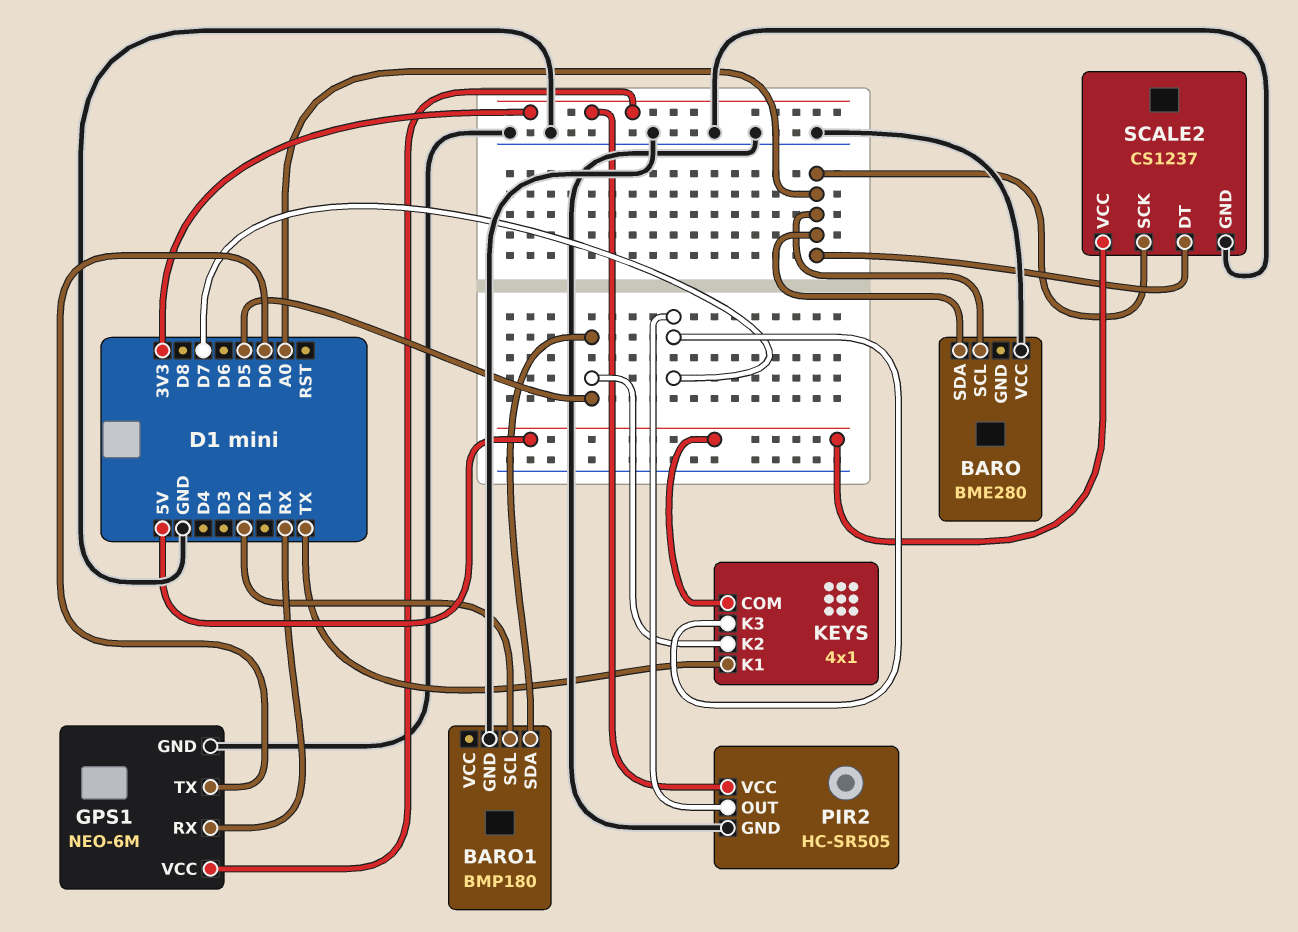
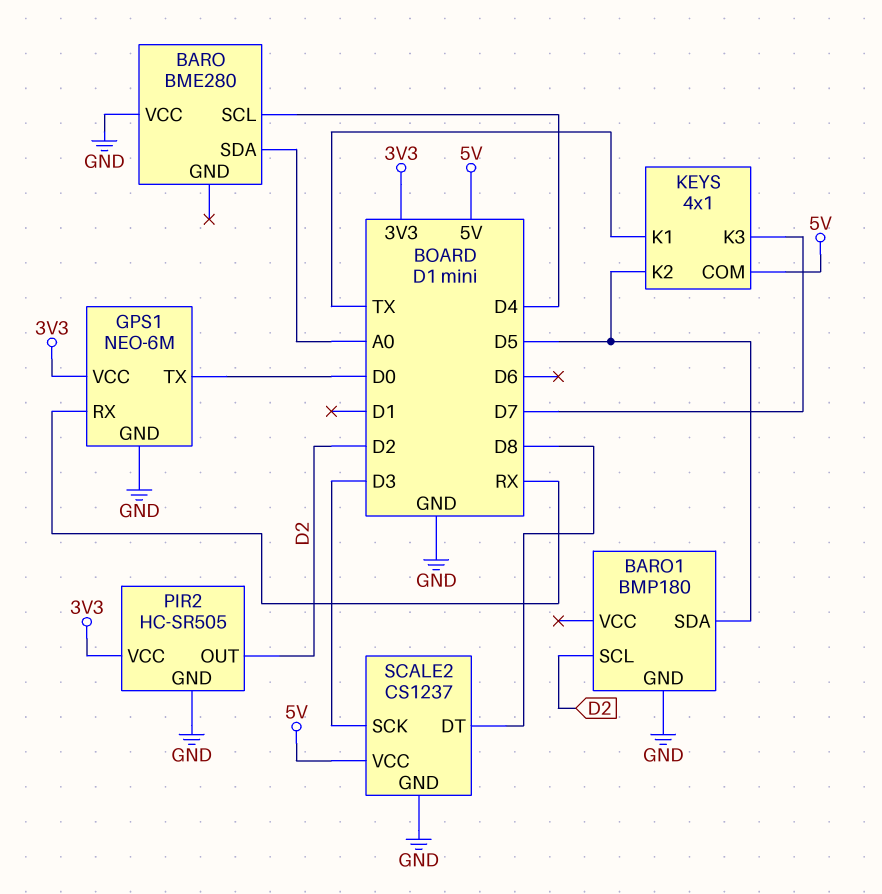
BARO pin SCL: A0 -> D4
PIR2 pin OUT: D7 -> D2
SCALE2 pin DT: A0 -> D8
SCALE2 pin SCK: A0 -> D3

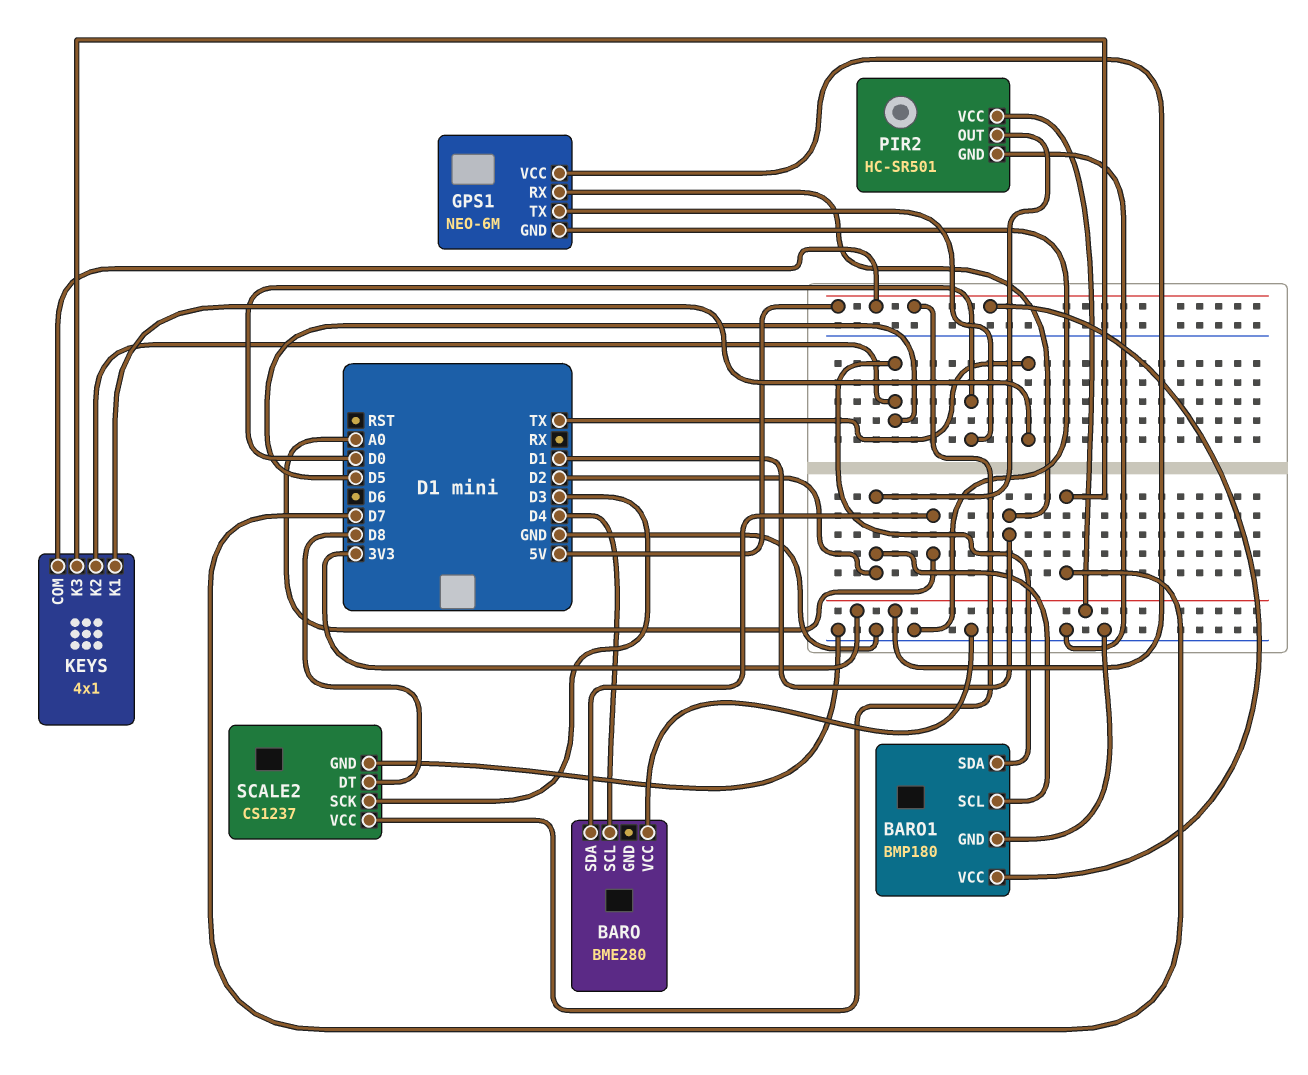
BARO1 pin VCC: none -> 5V
GPS1 pin RX: RX -> D1
PIR2: HC-SR505 -> HC-SR501

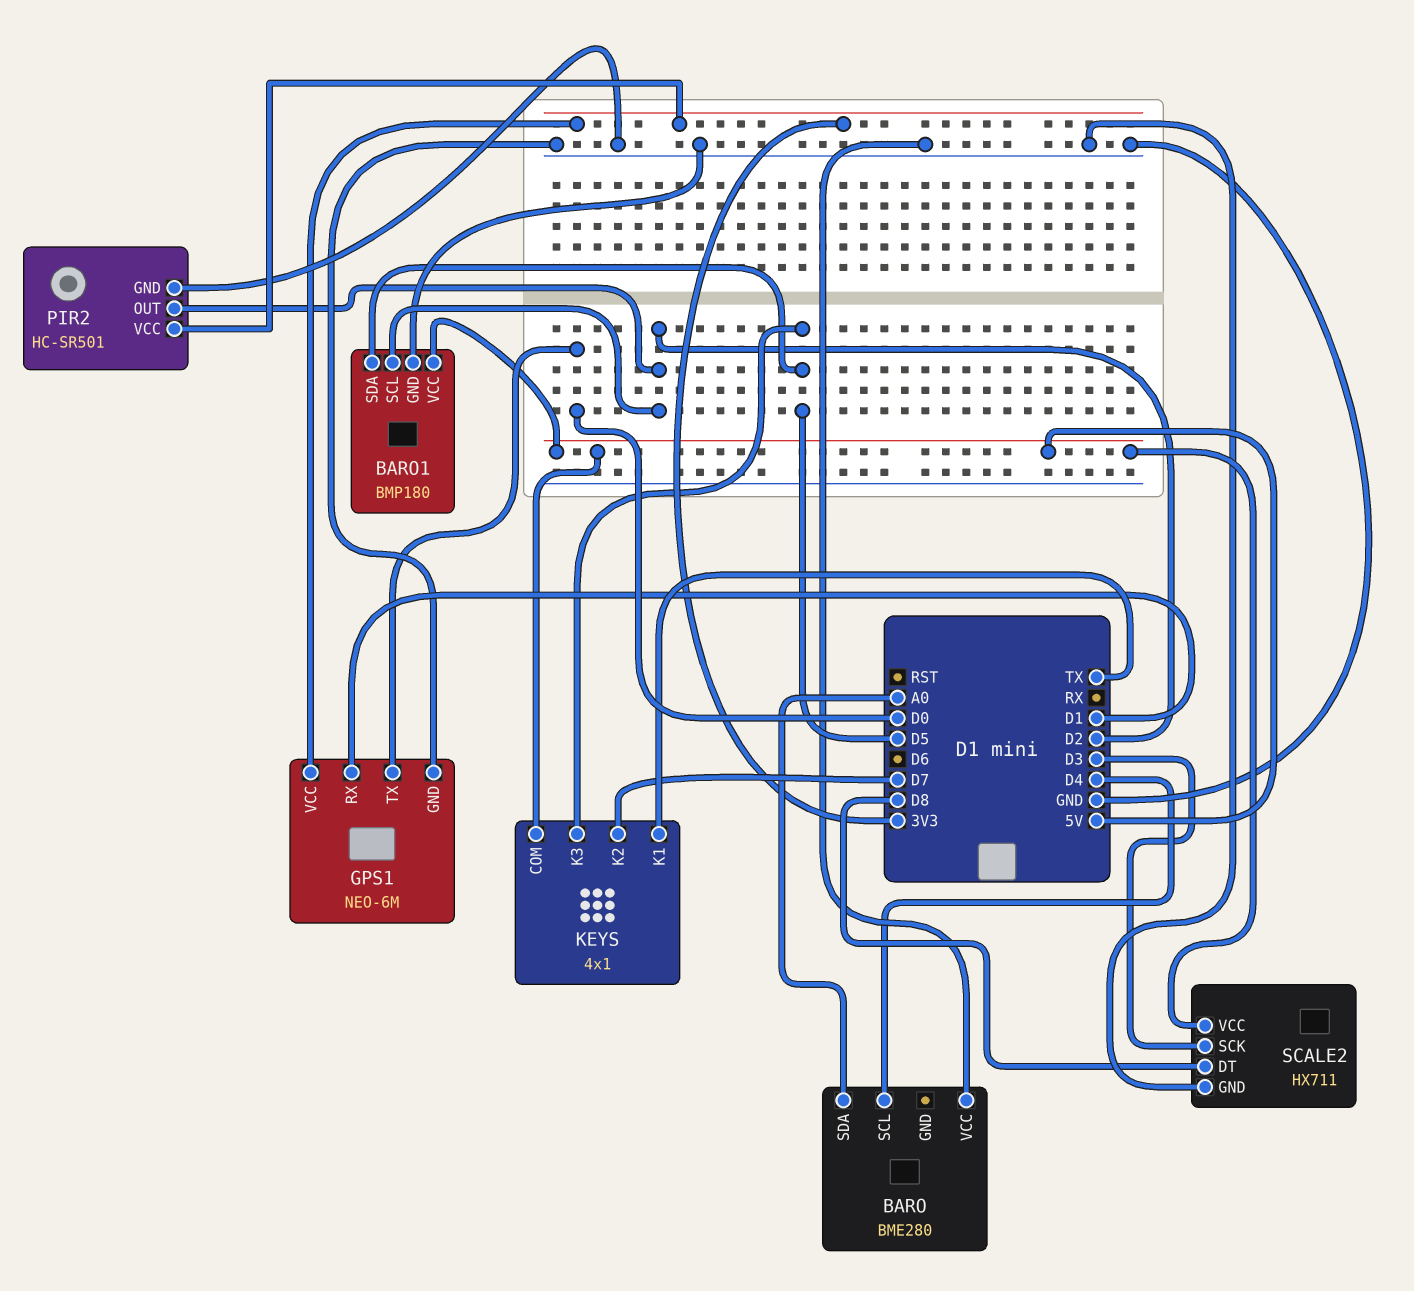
KEYS pin K2: D5 -> D7
KEYS pin K3: D7 -> D5
SCALE2: CS1237 -> HX711

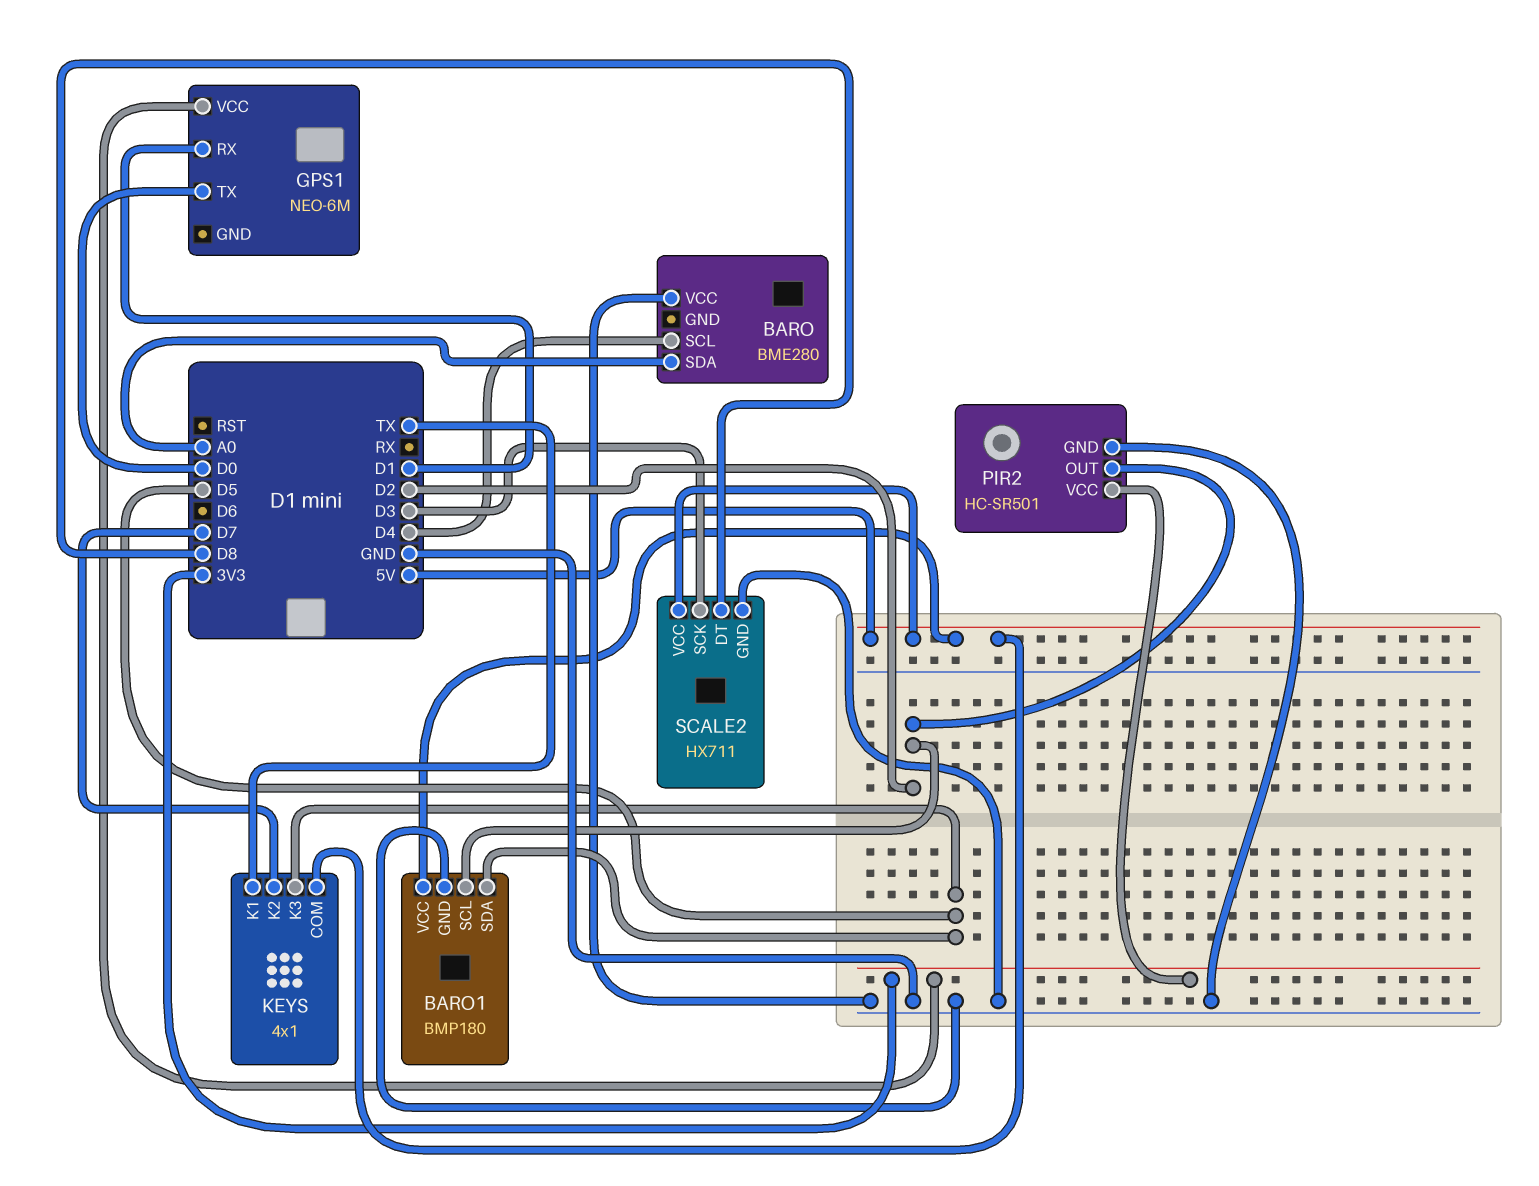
GPS1 pin GND: GND -> none

